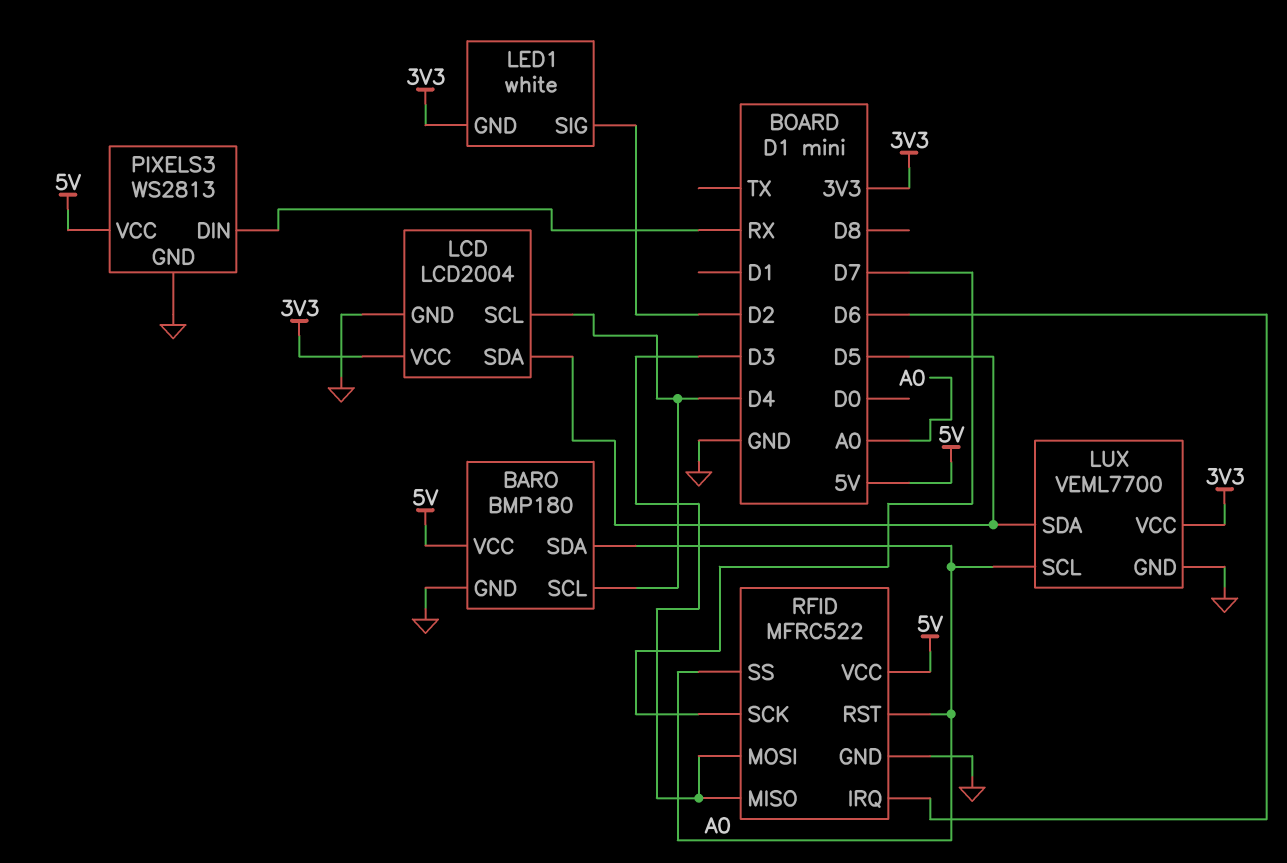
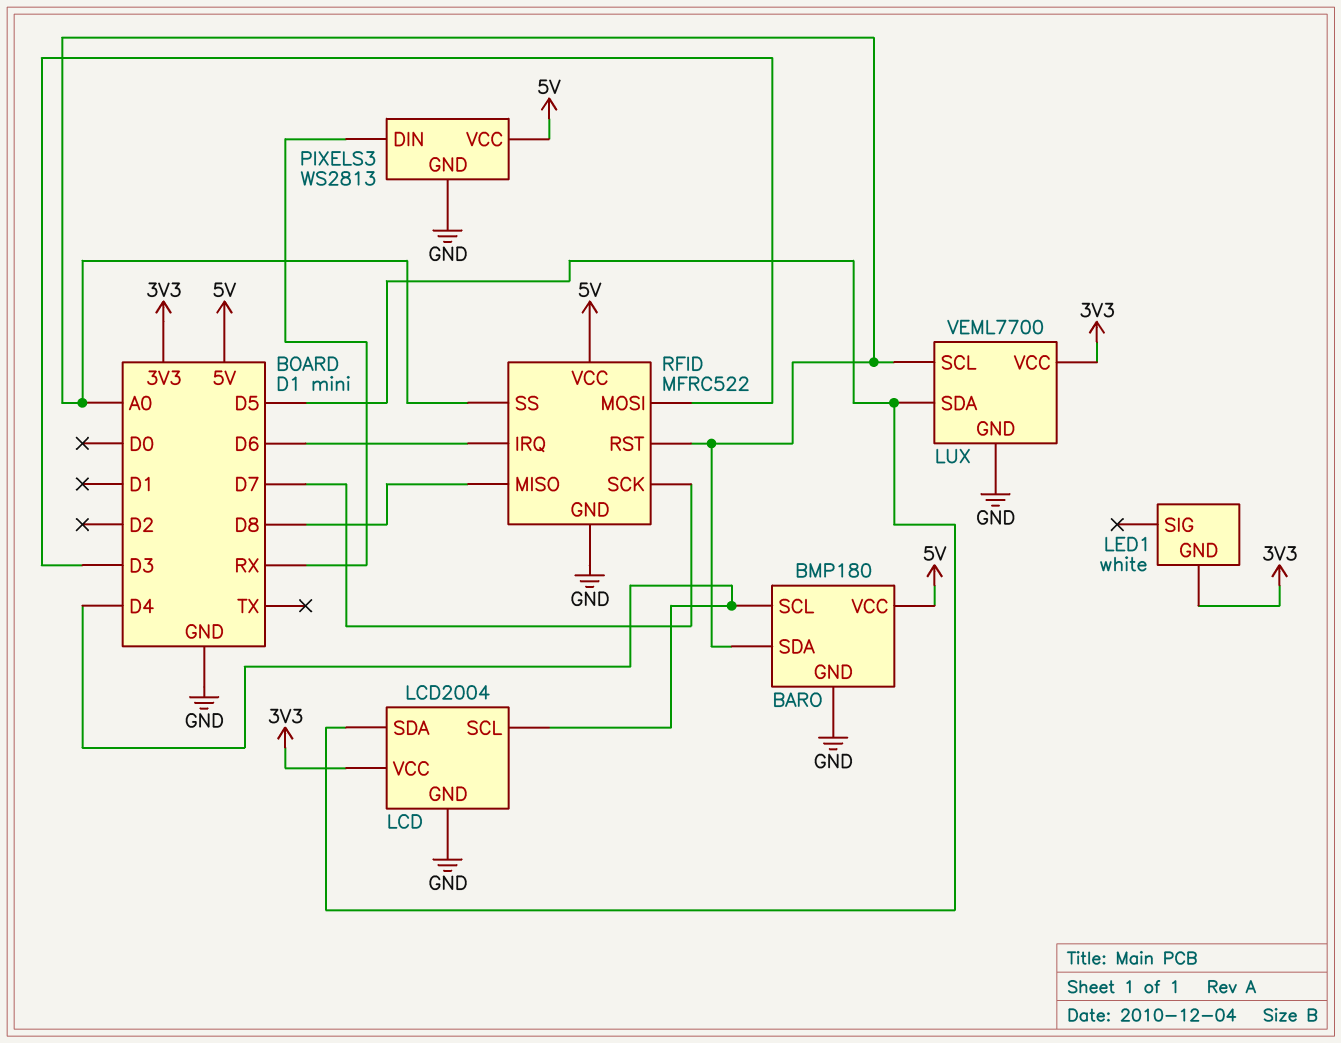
LED1 pin SIG: D2 -> none
RFID pin MISO: D3 -> D8

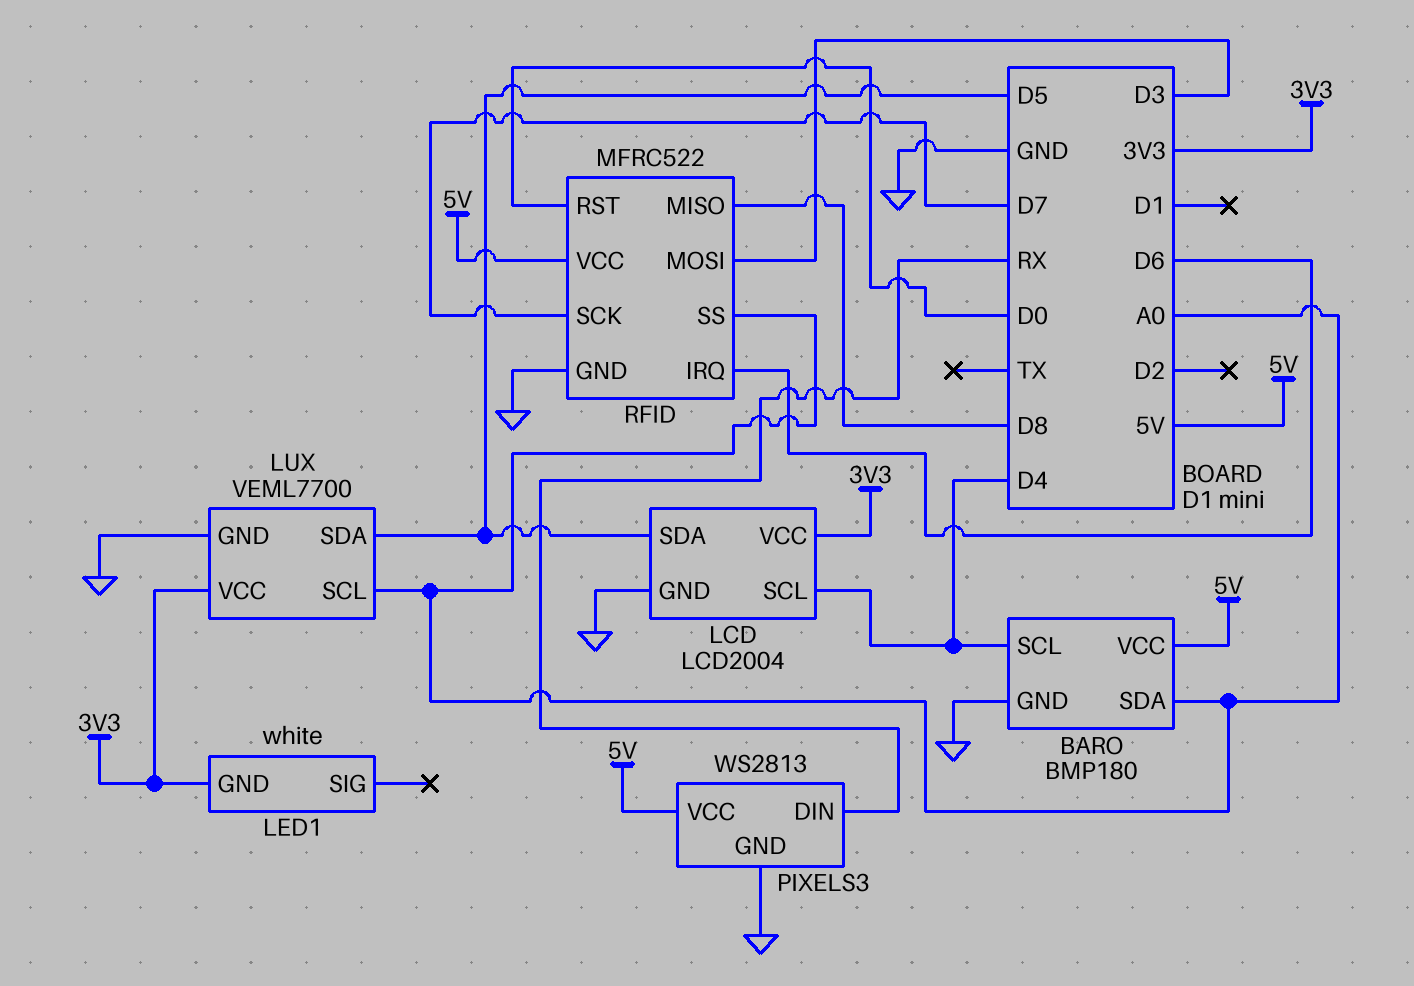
RFID pin RST: A0 -> D0

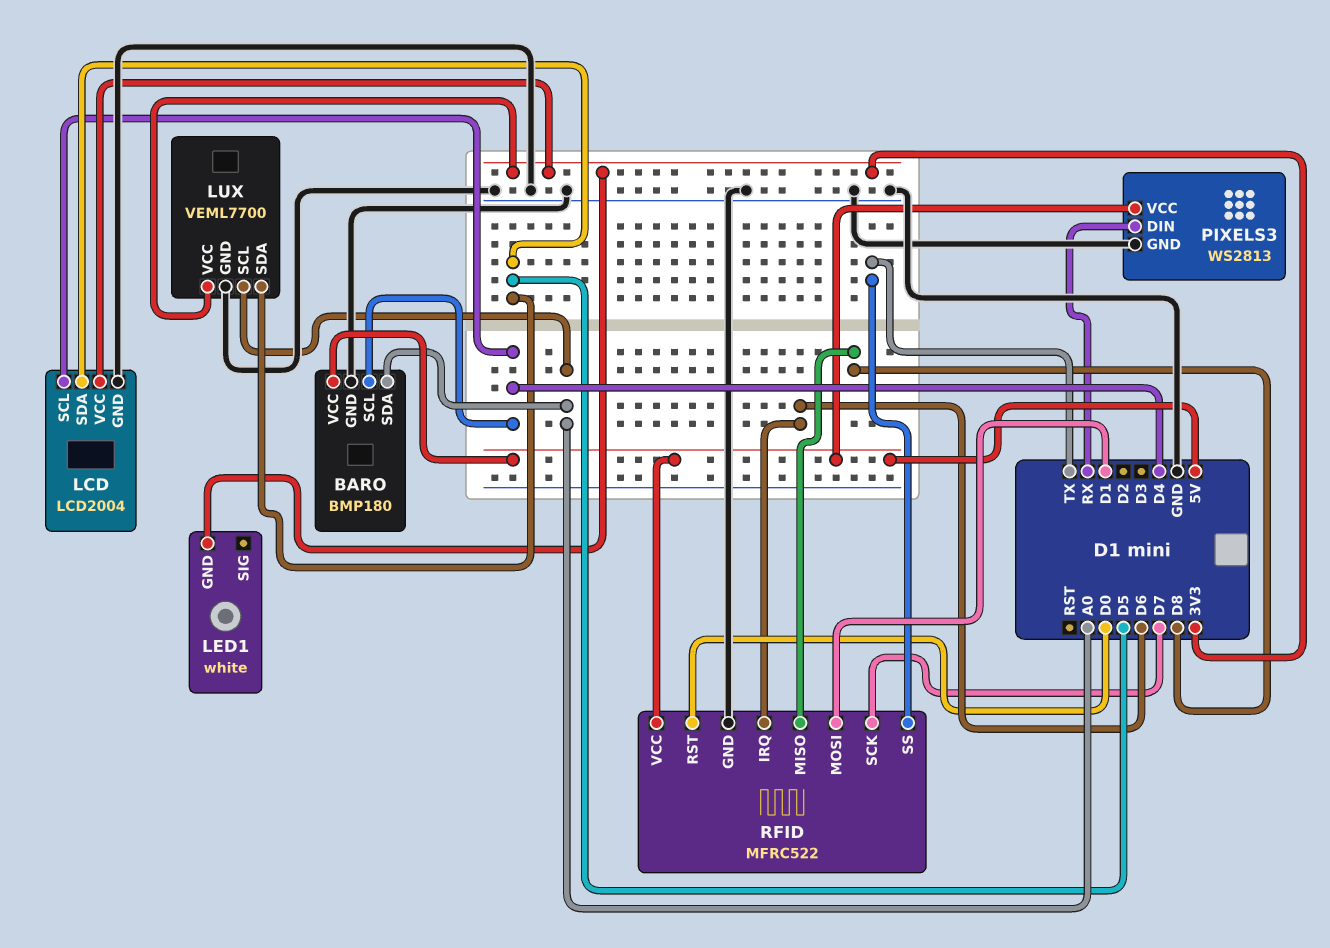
RFID pin MOSI: D3 -> D1
RFID pin SS: A0 -> TX

